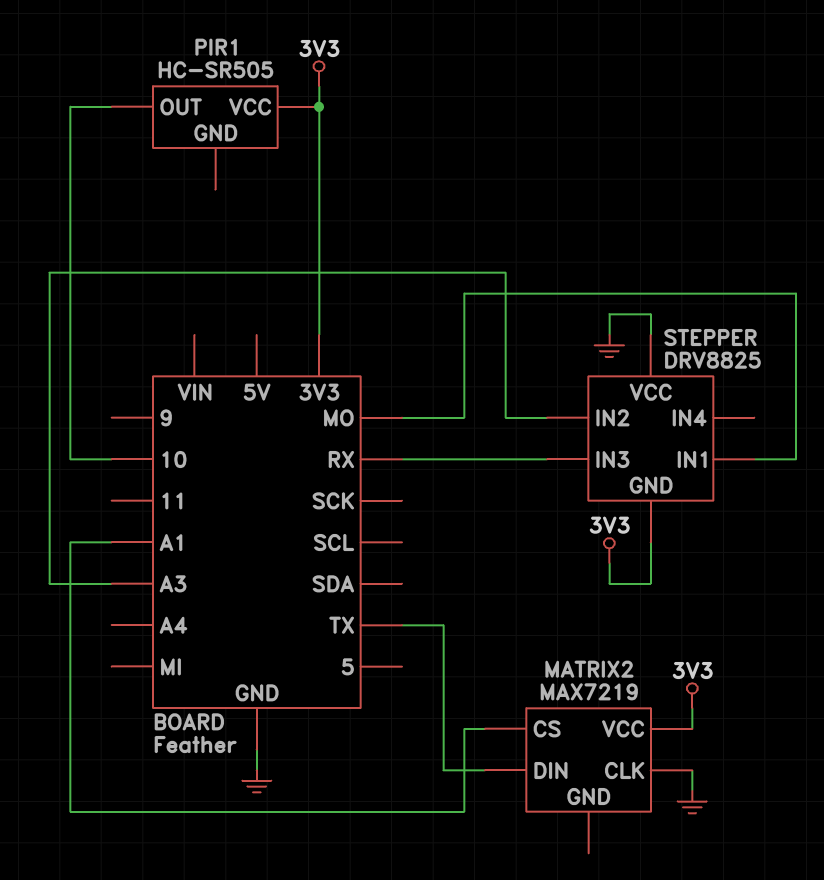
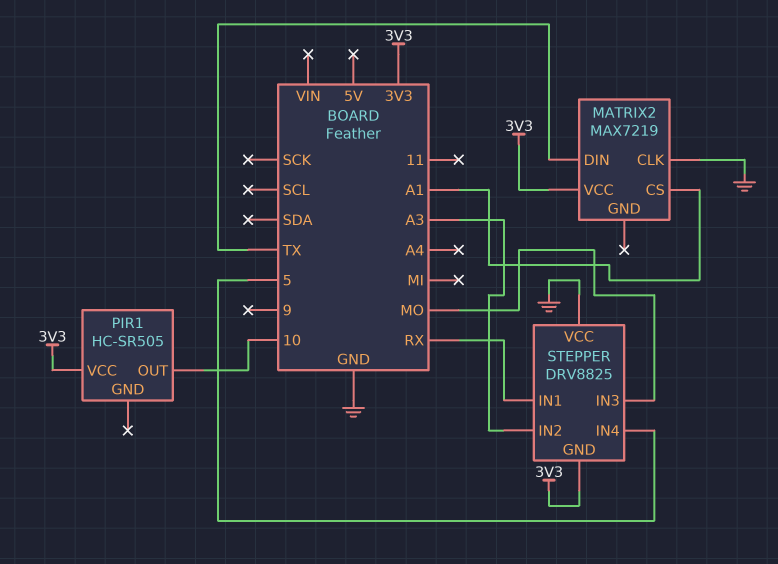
STEPPER pin IN1: MO -> RX
STEPPER pin IN3: RX -> MO
STEPPER pin IN4: none -> 5

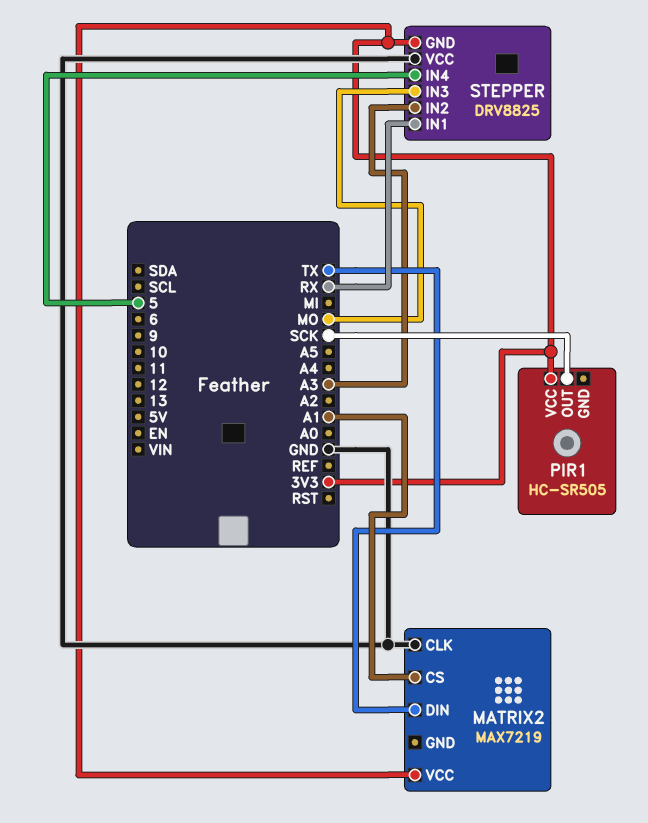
PIR1 pin OUT: 10 -> SCK

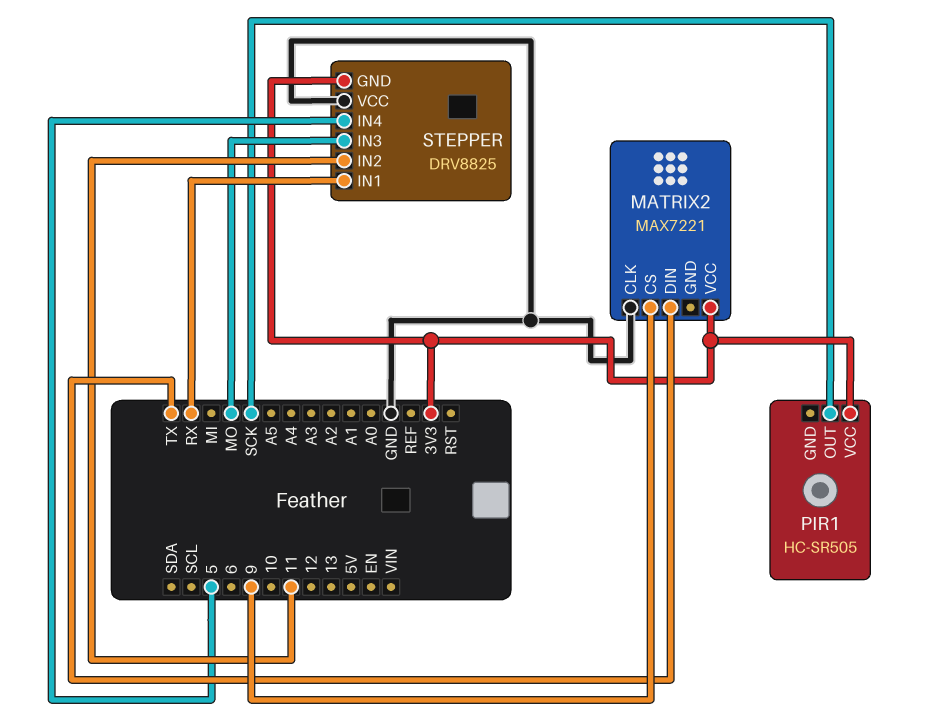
MATRIX2: MAX7219 -> MAX7221
MATRIX2 pin CS: A1 -> 9
STEPPER pin IN2: A3 -> 11

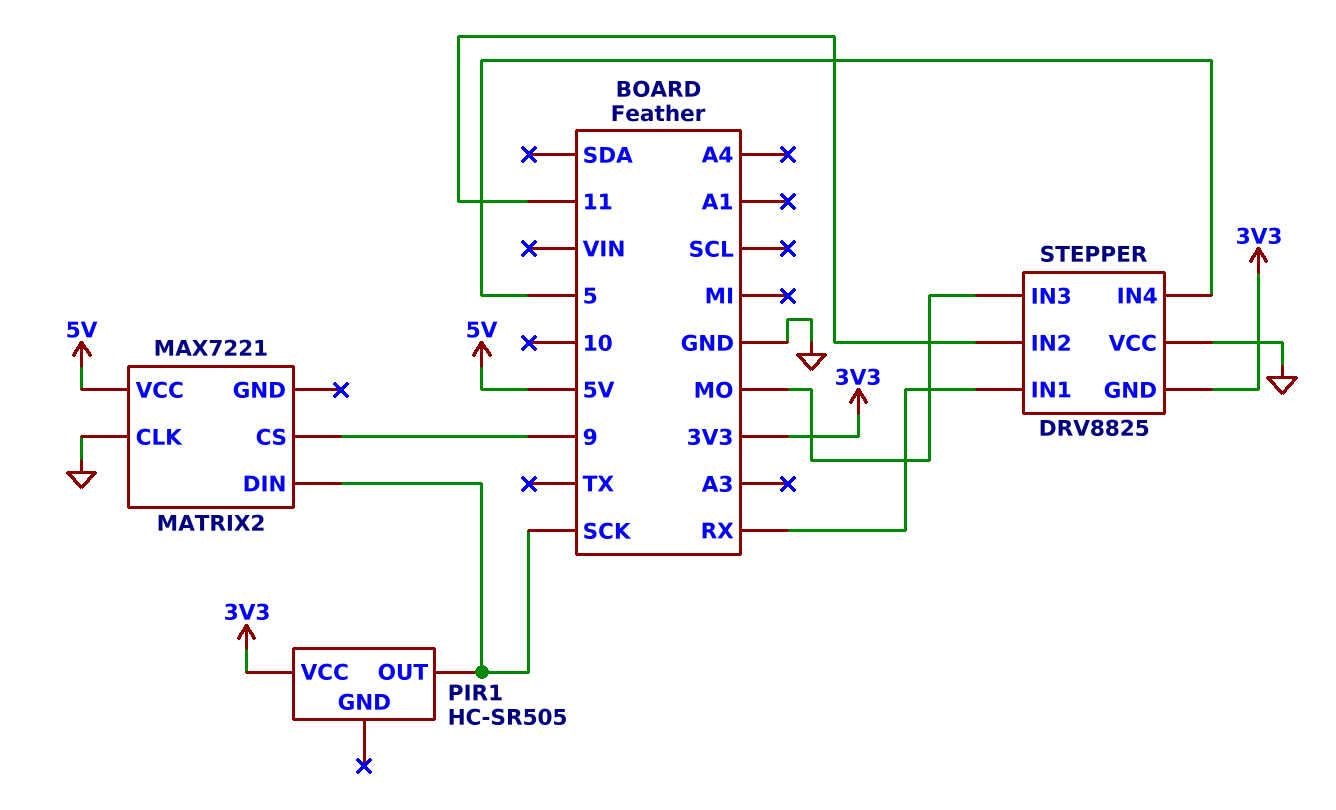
MATRIX2 pin DIN: TX -> SCK
MATRIX2 pin VCC: 3V3 -> 5V

